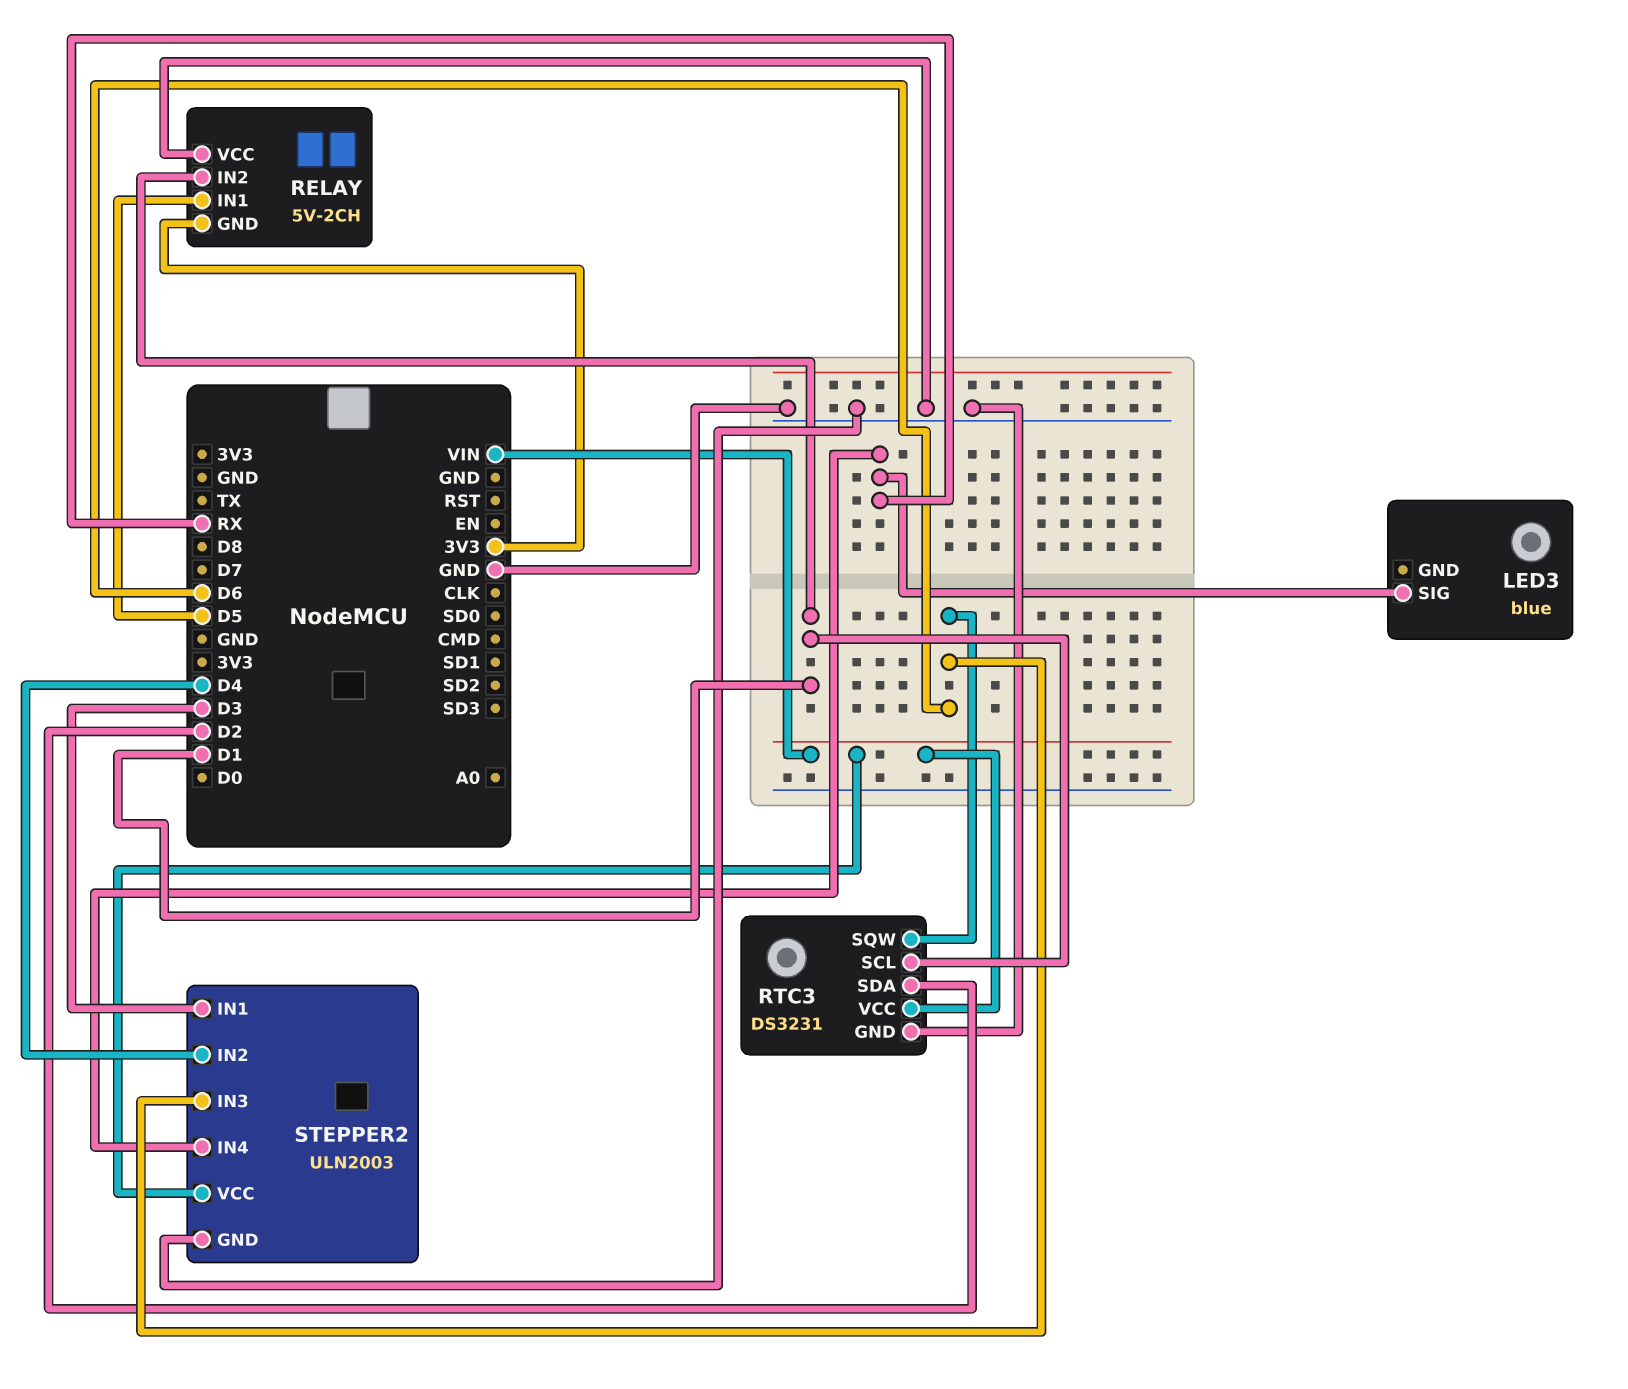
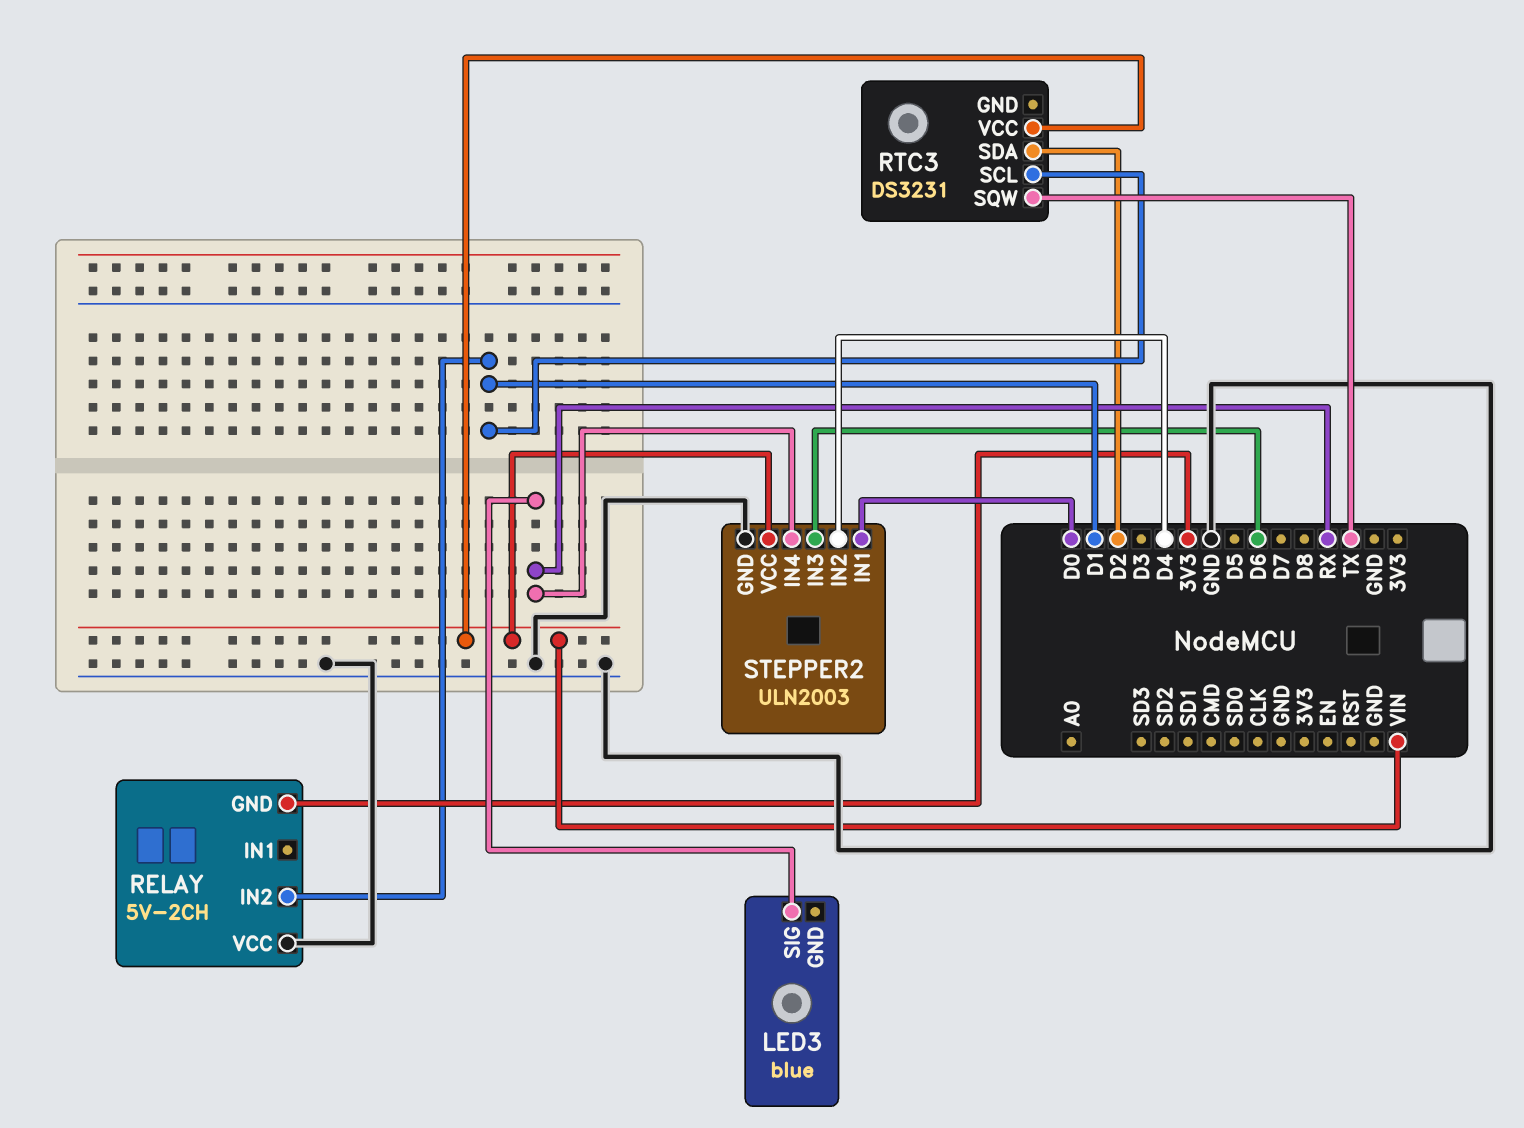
RELAY pin IN1: D5 -> none
RTC3 pin GND: GND -> none
RTC3 pin SQW: D6 -> TX
STEPPER2 pin IN1: D3 -> D0

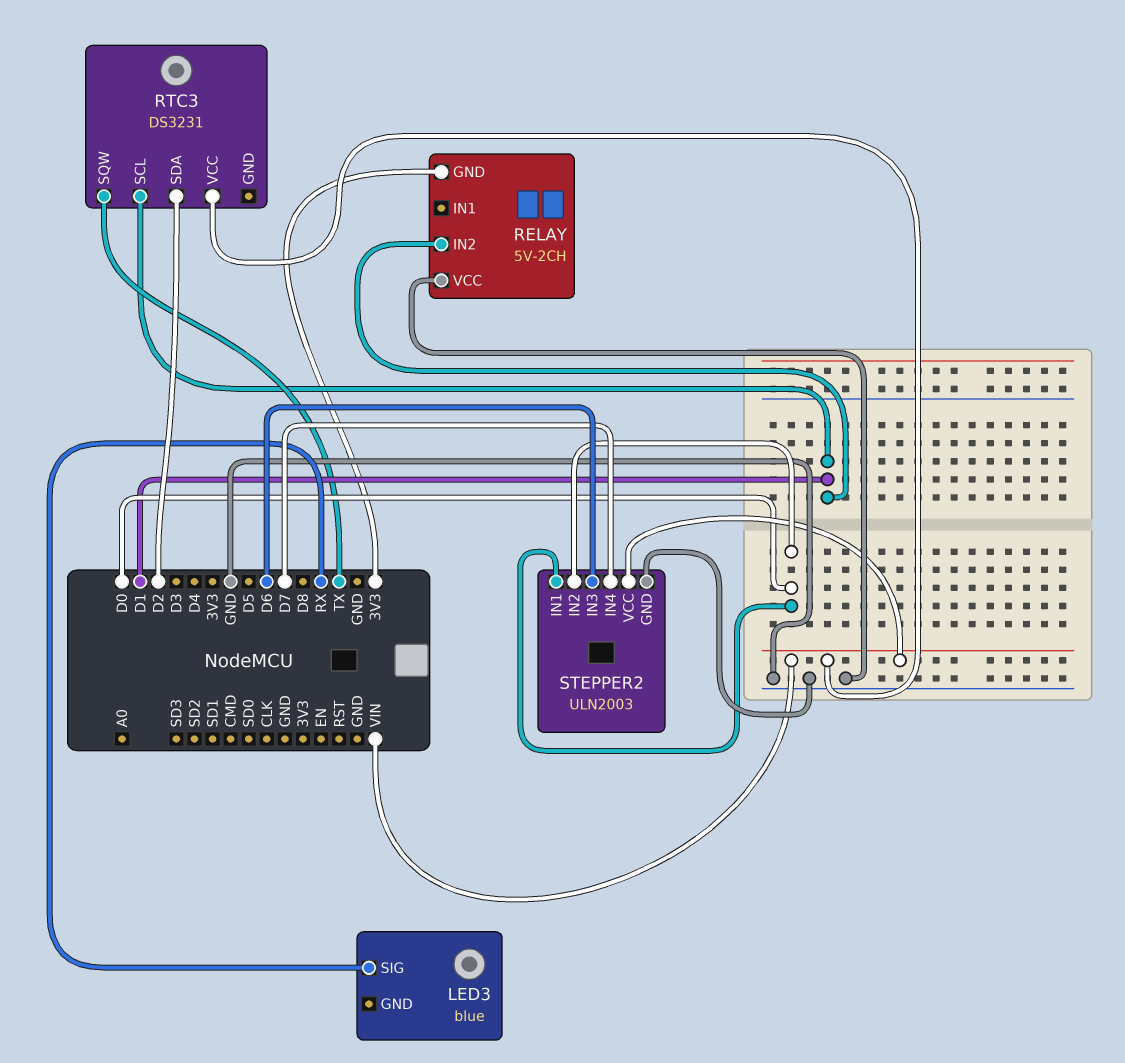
STEPPER2 pin IN2: D4 -> D0
STEPPER2 pin IN4: RX -> D7

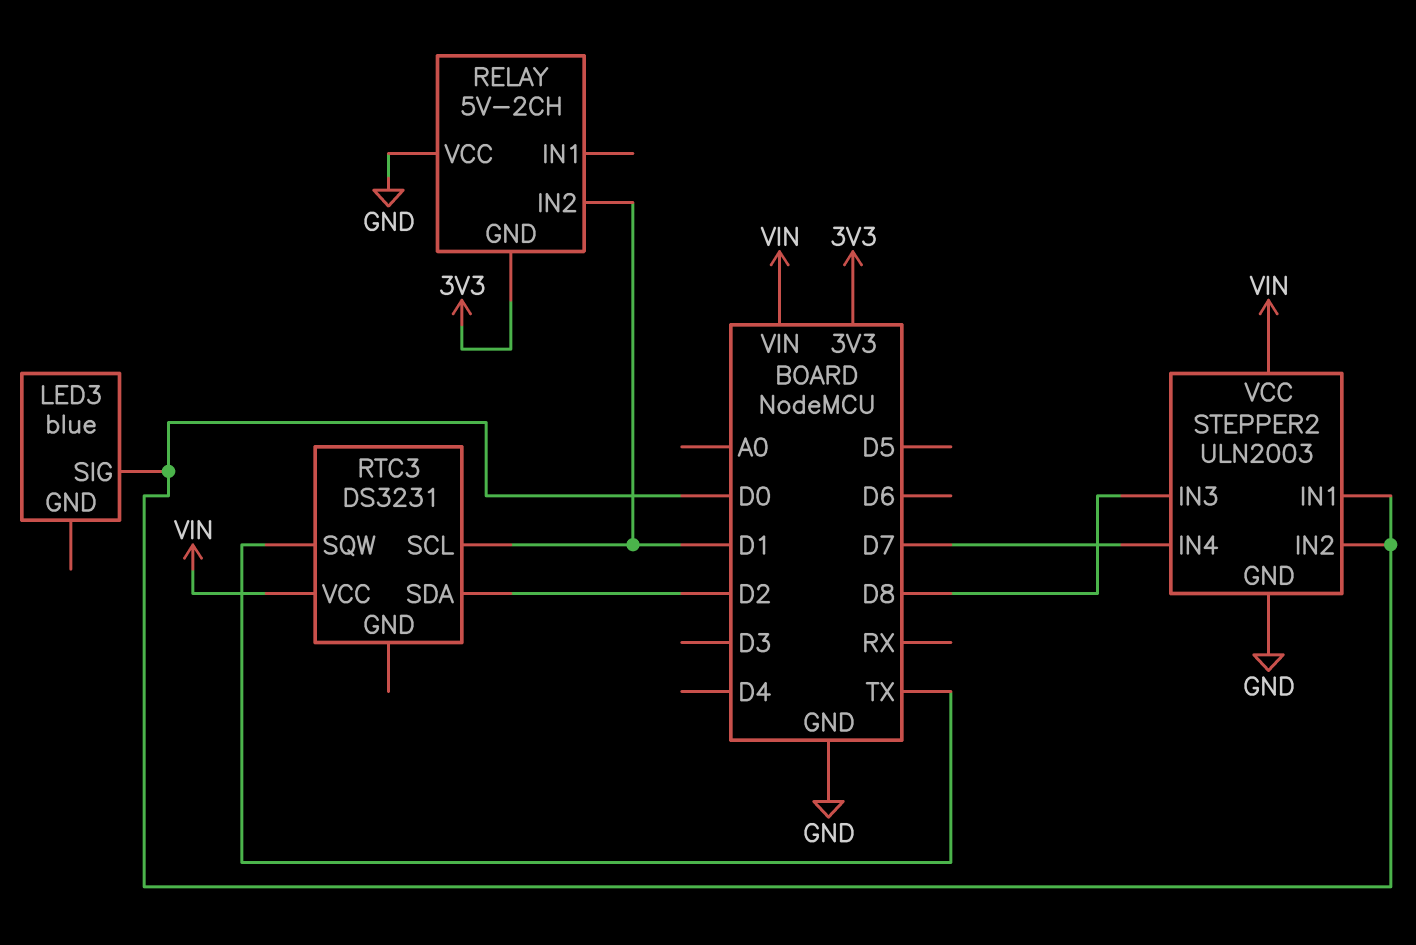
LED3 pin SIG: RX -> D0
STEPPER2 pin IN3: D6 -> D8

